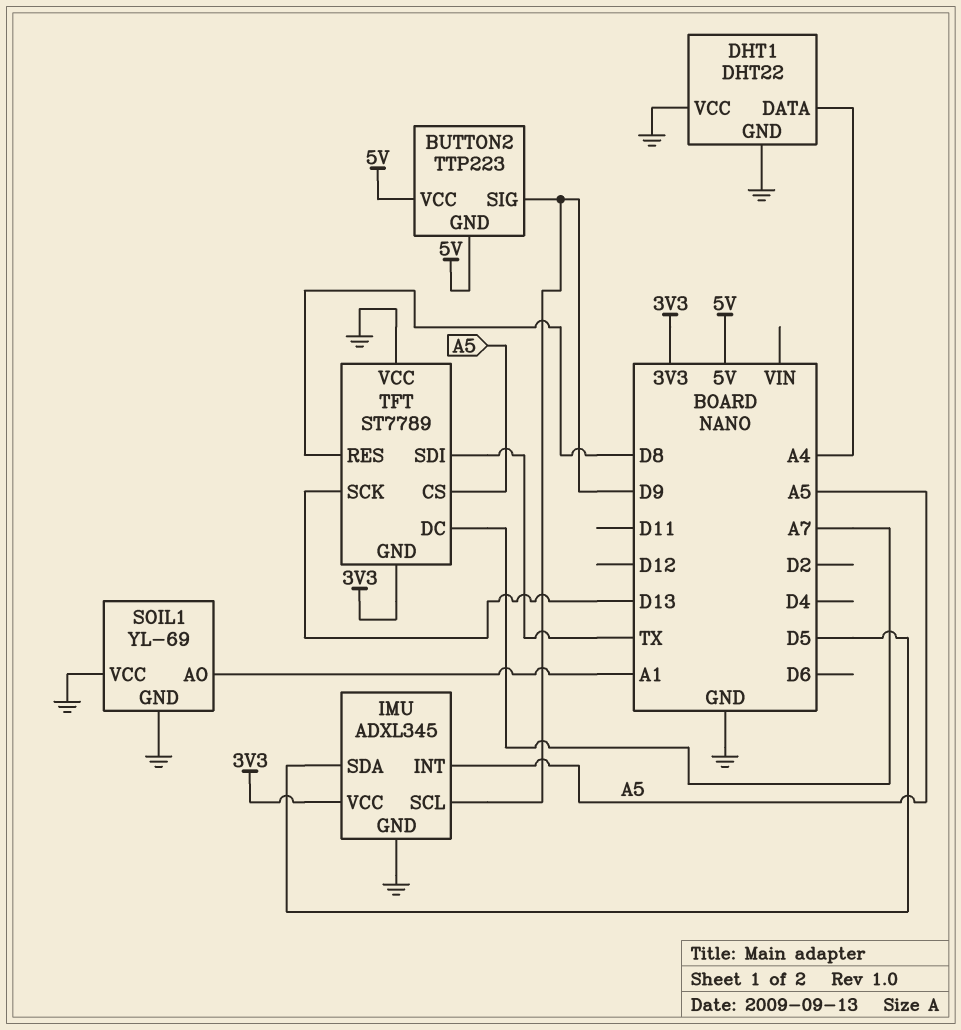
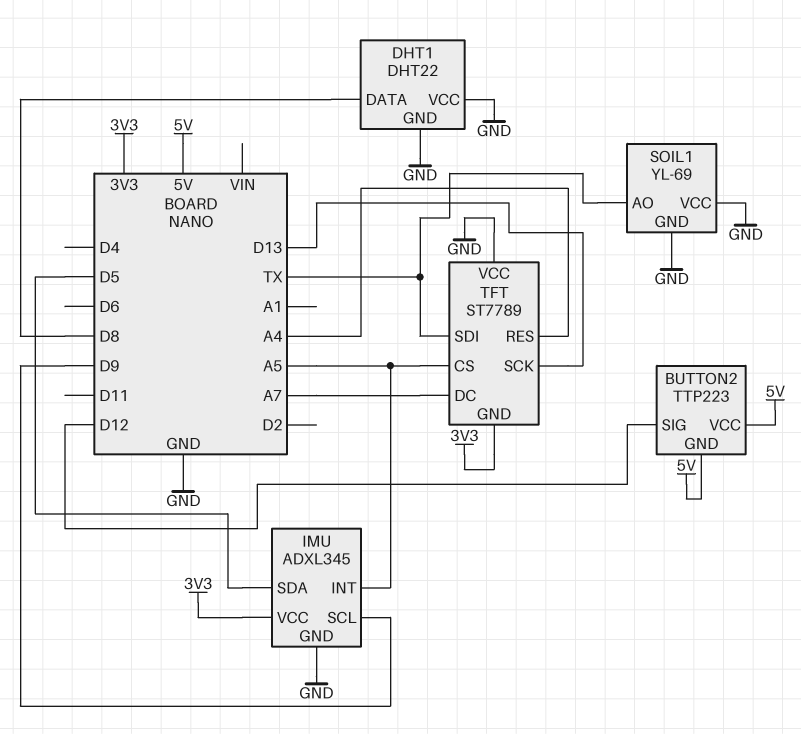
BUTTON2 pin SIG: D9 -> D12
DHT1 pin DATA: A4 -> D8
SOIL1 pin AO: A1 -> TX
TFT pin RES: D8 -> A4

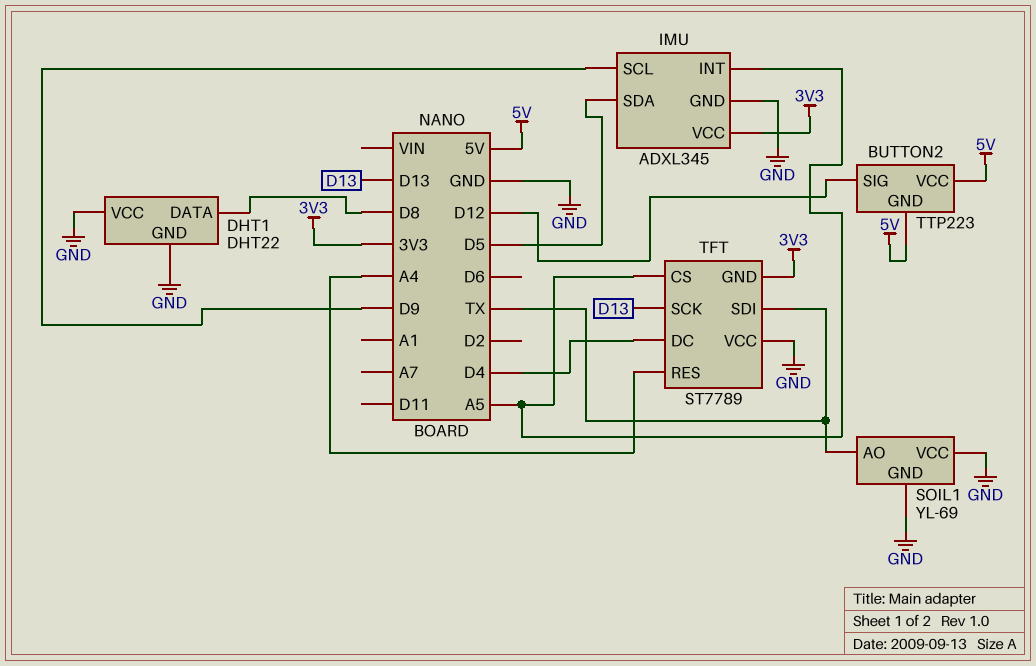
TFT pin DC: A7 -> D4

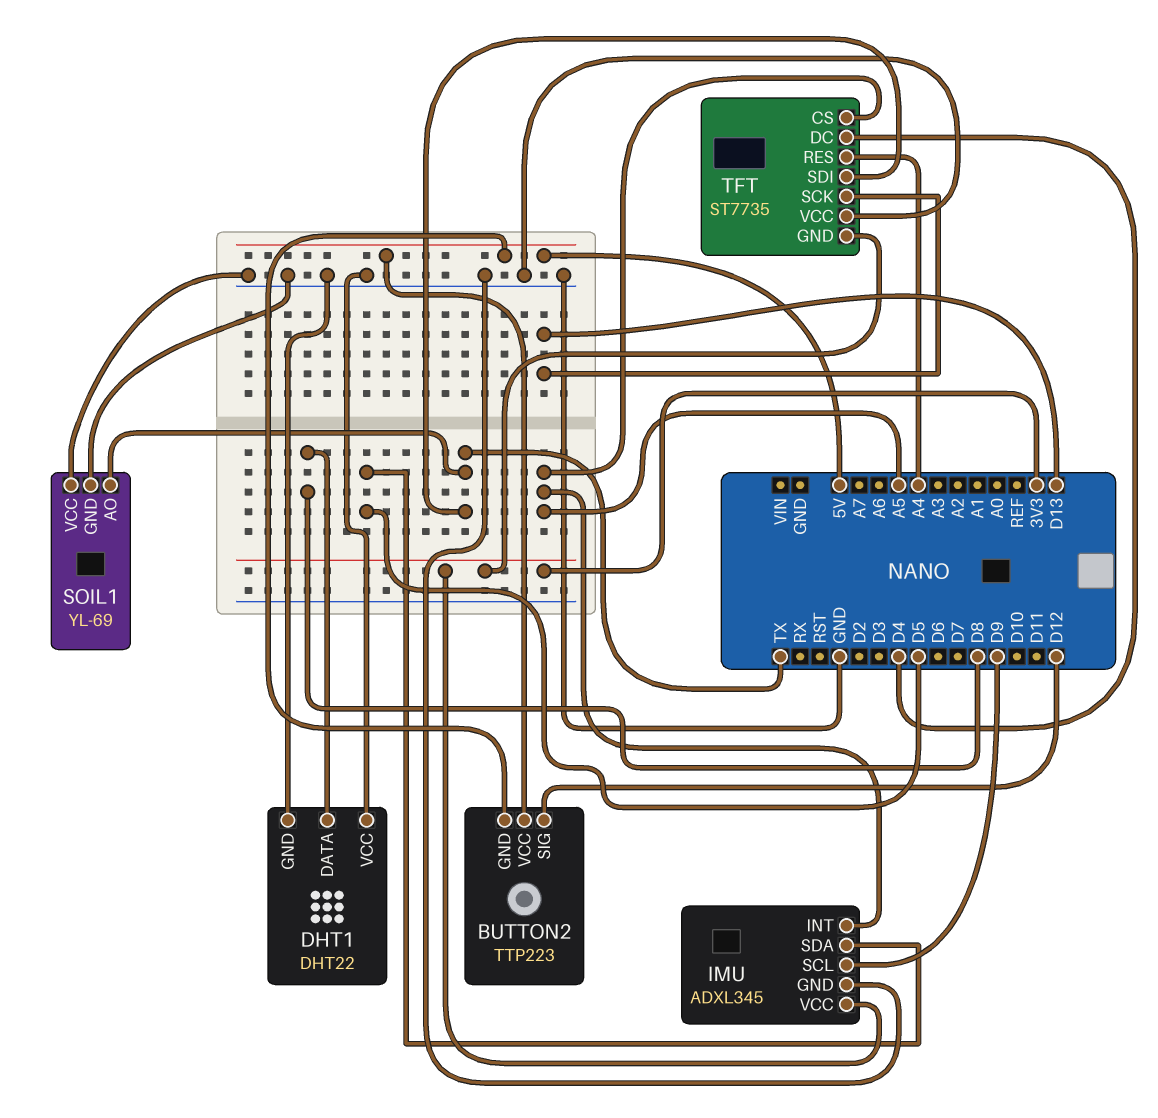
TFT: ST7789 -> ST7735

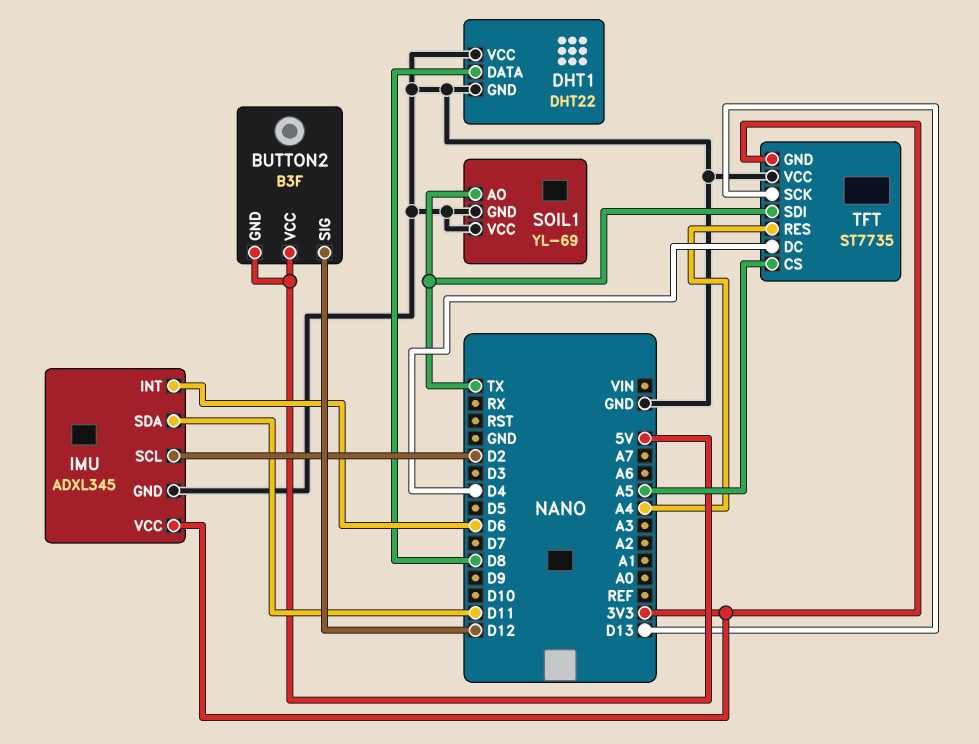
BUTTON2: TTP223 -> B3F
IMU pin INT: A5 -> D6
IMU pin SCL: D9 -> D2
IMU pin SDA: D5 -> D11

